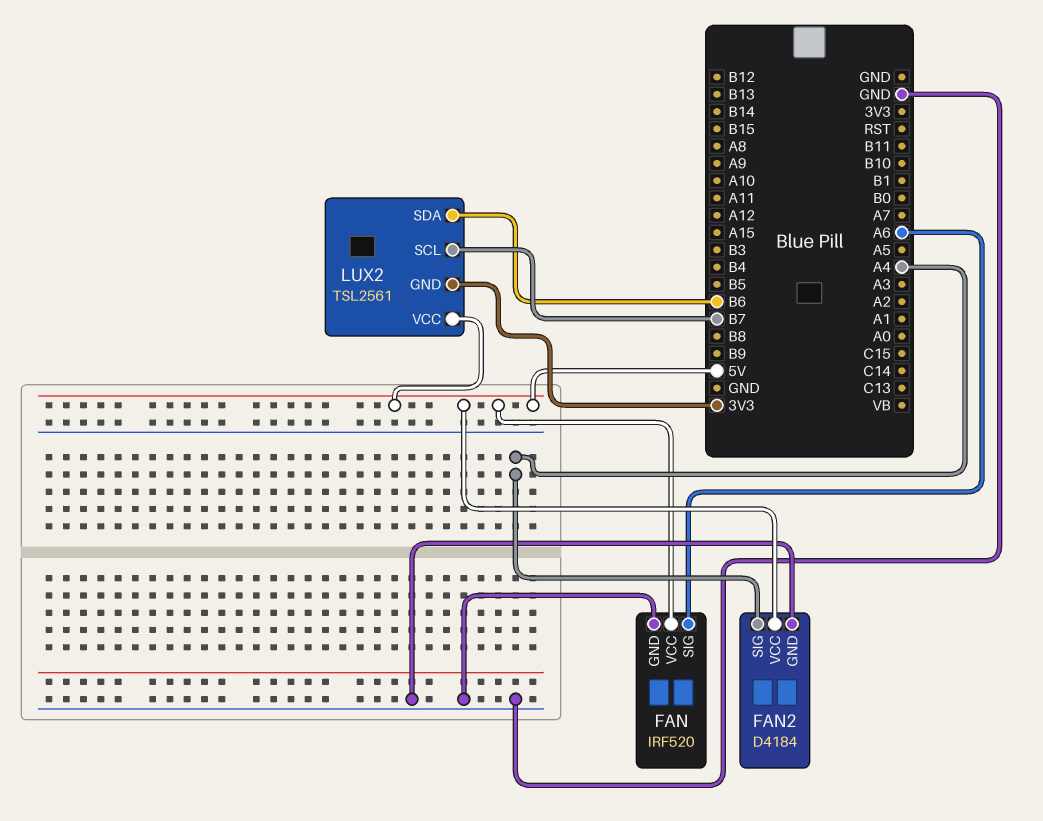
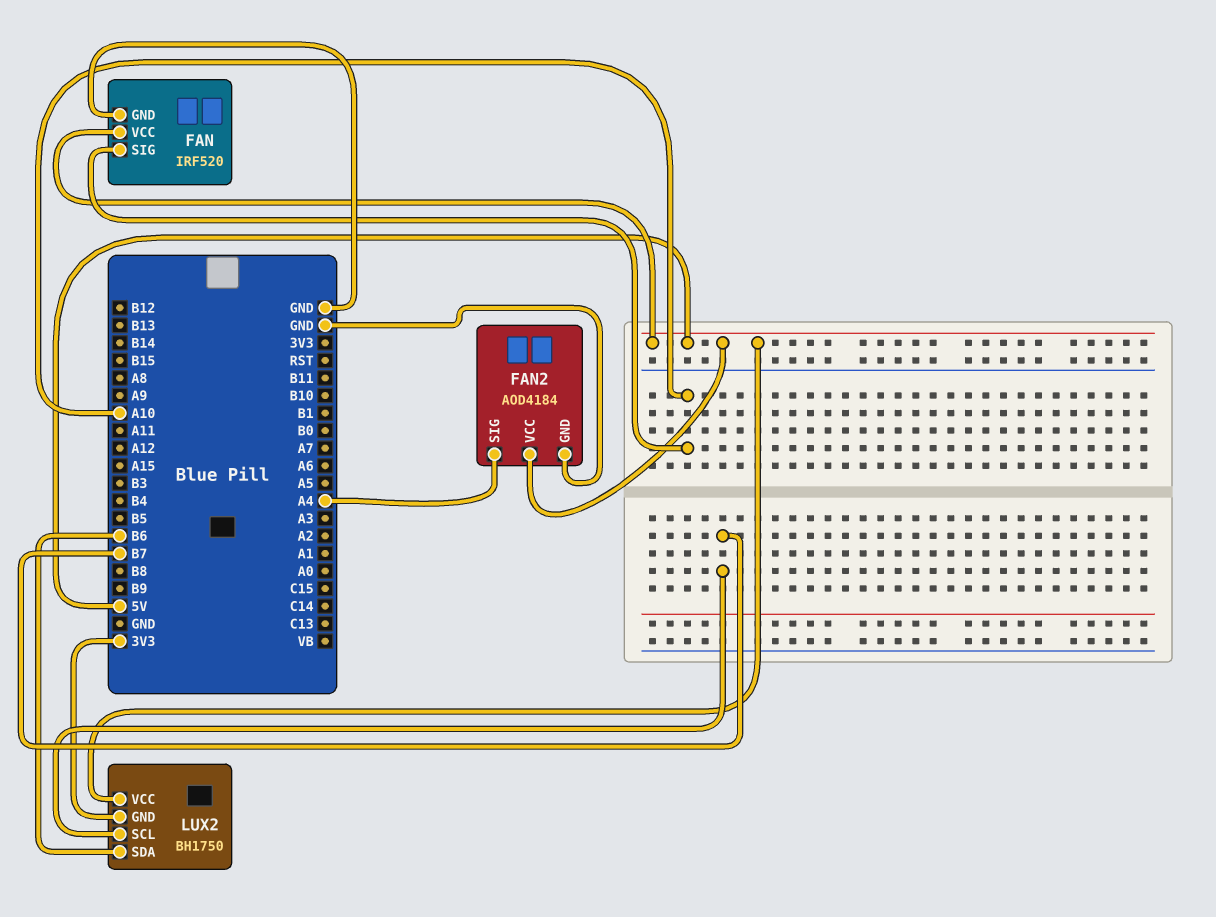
FAN pin SIG: A6 -> A10
FAN2: D4184 -> AOD4184
LUX2: TSL2561 -> BH1750

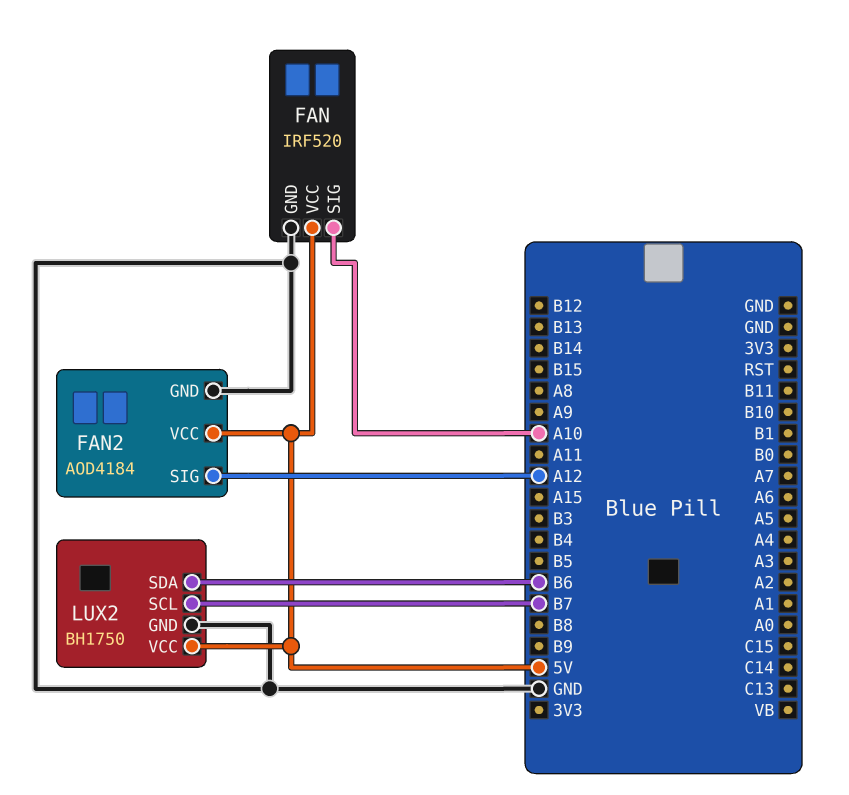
FAN2 pin SIG: A4 -> A12
LUX2 pin GND: 3V3 -> GND

